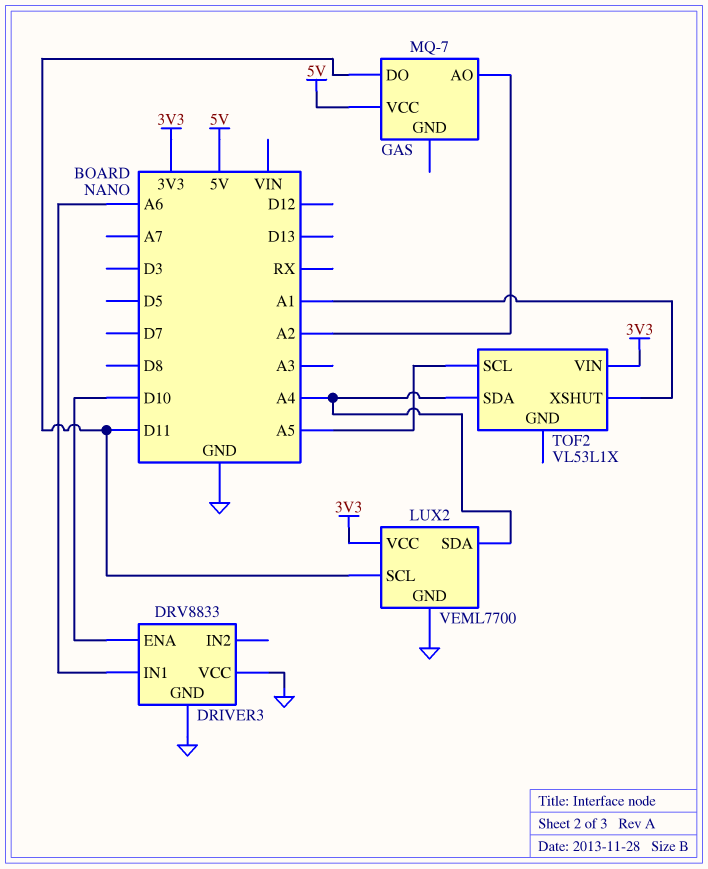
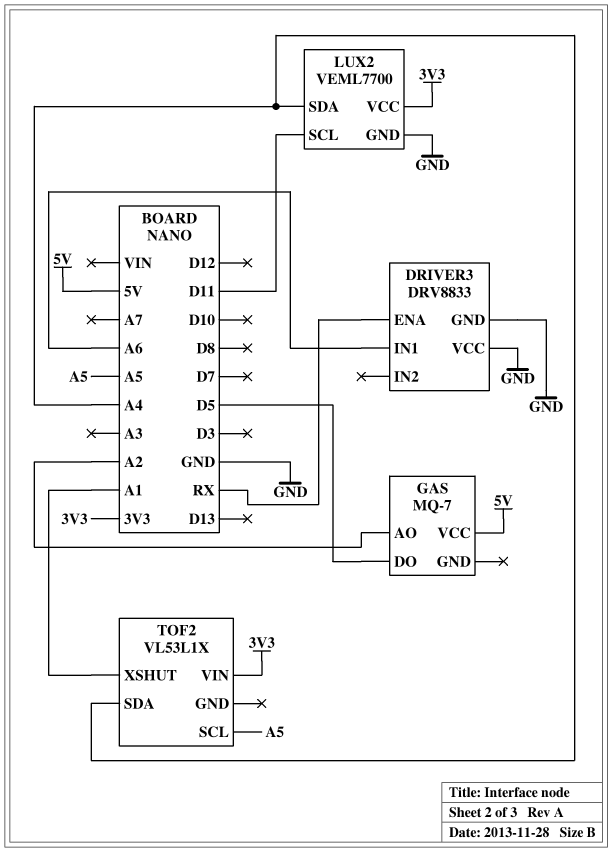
DRIVER3 pin ENA: D10 -> RX
GAS pin DO: D11 -> D5

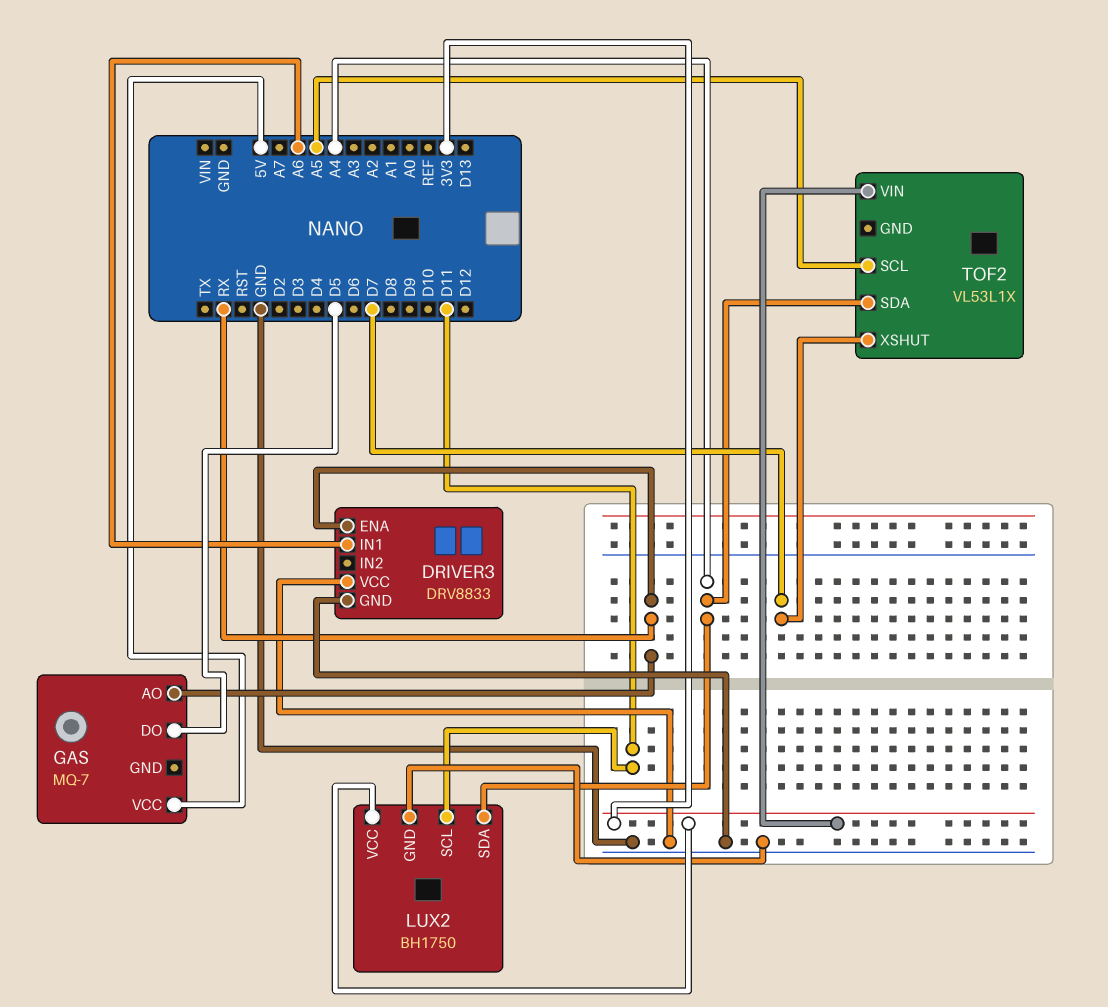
GAS pin AO: A2 -> RX
LUX2: VEML7700 -> BH1750
TOF2 pin XSHUT: A1 -> D7

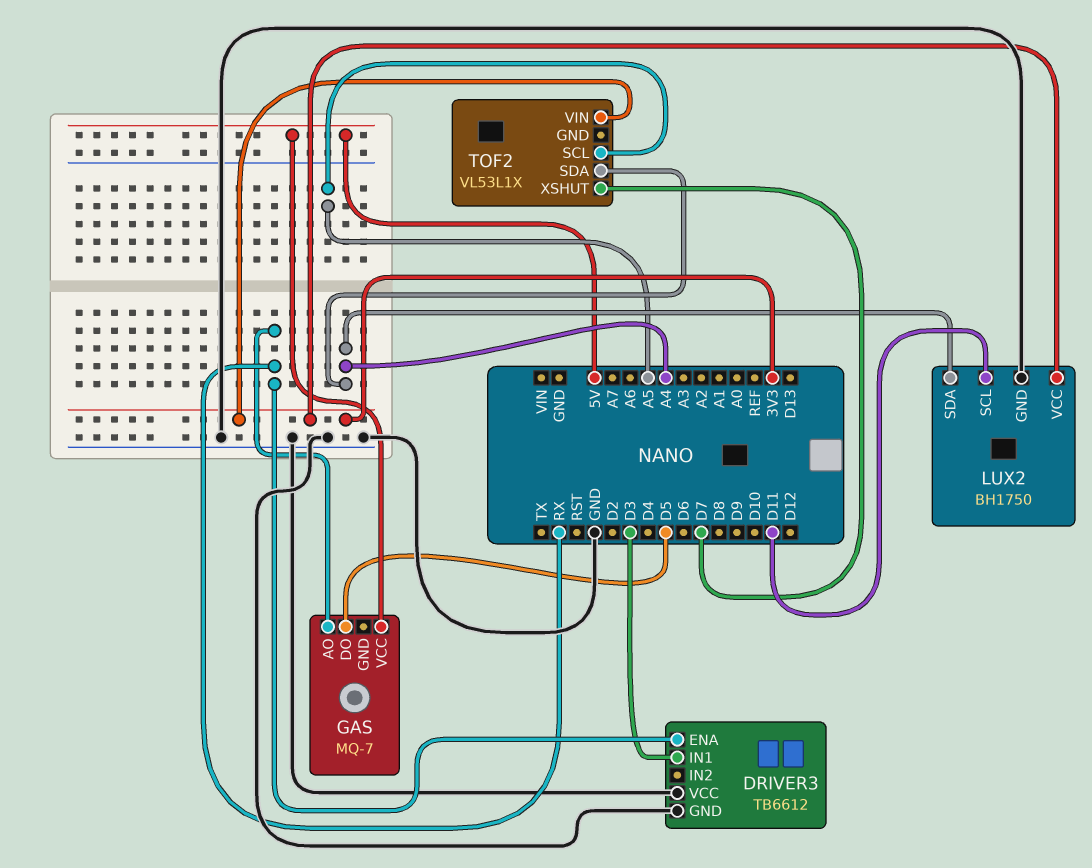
DRIVER3: DRV8833 -> TB6612
DRIVER3 pin IN1: A6 -> D3

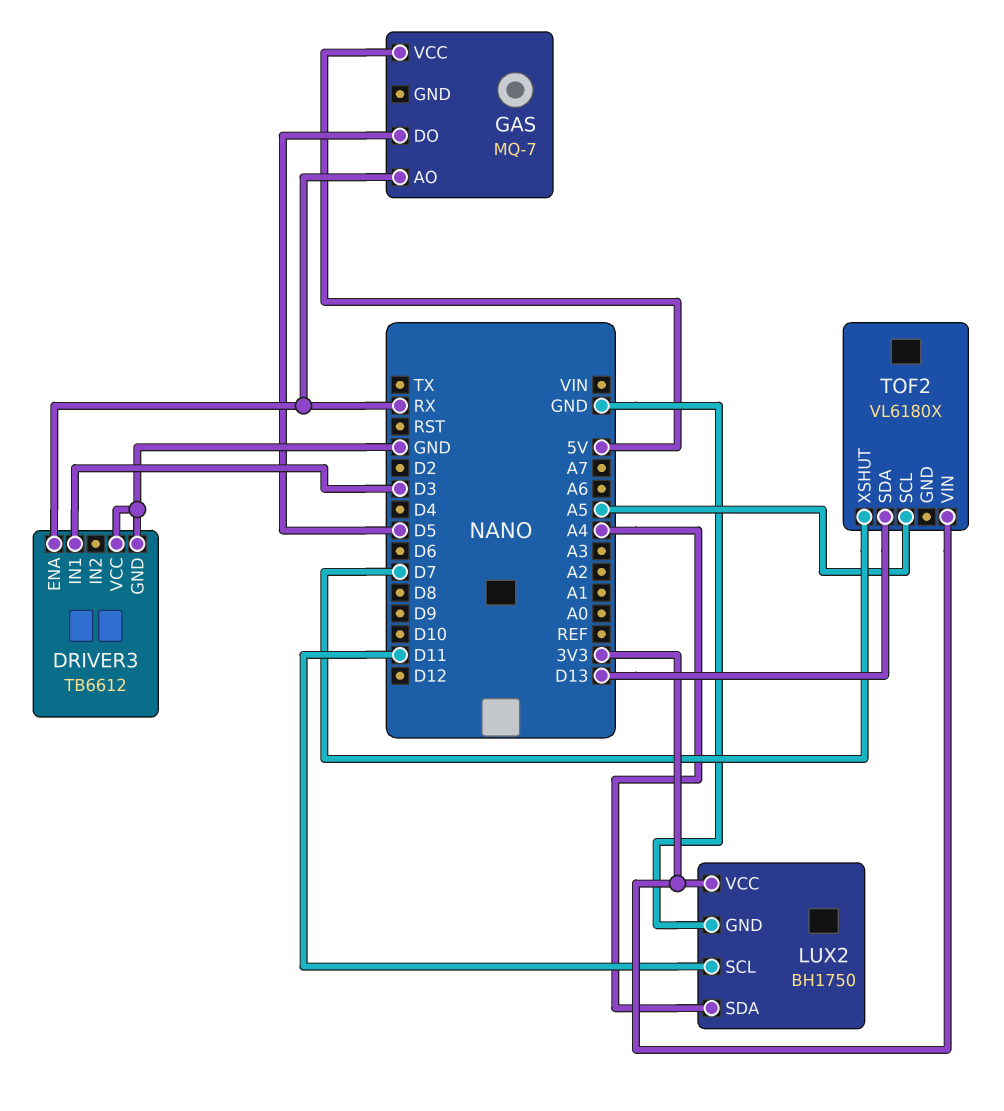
TOF2: VL53L1X -> VL6180X
TOF2 pin SDA: A4 -> D13

